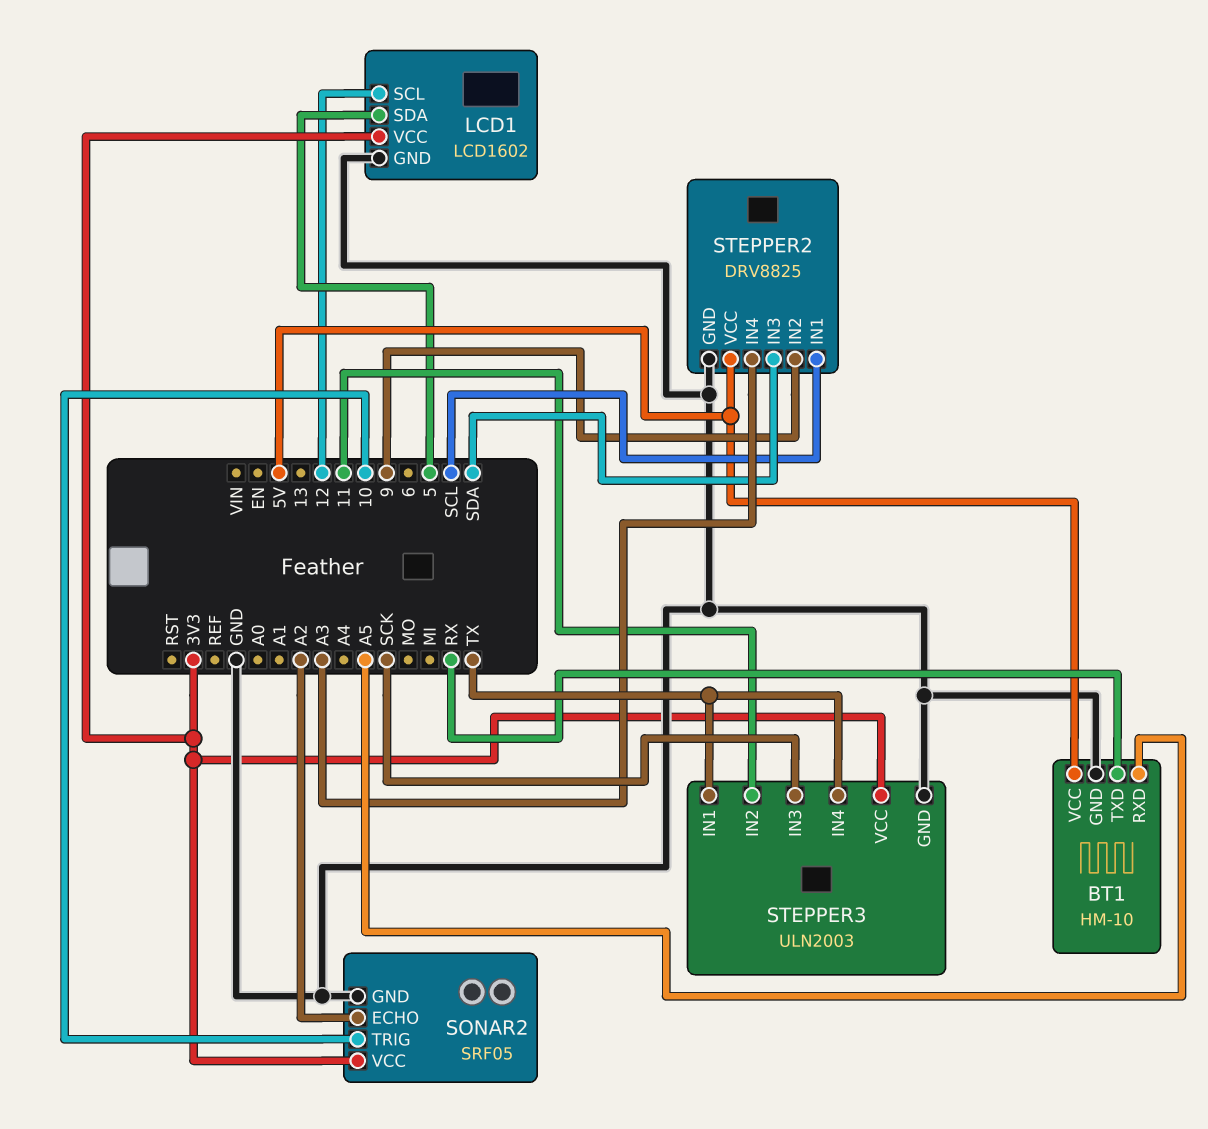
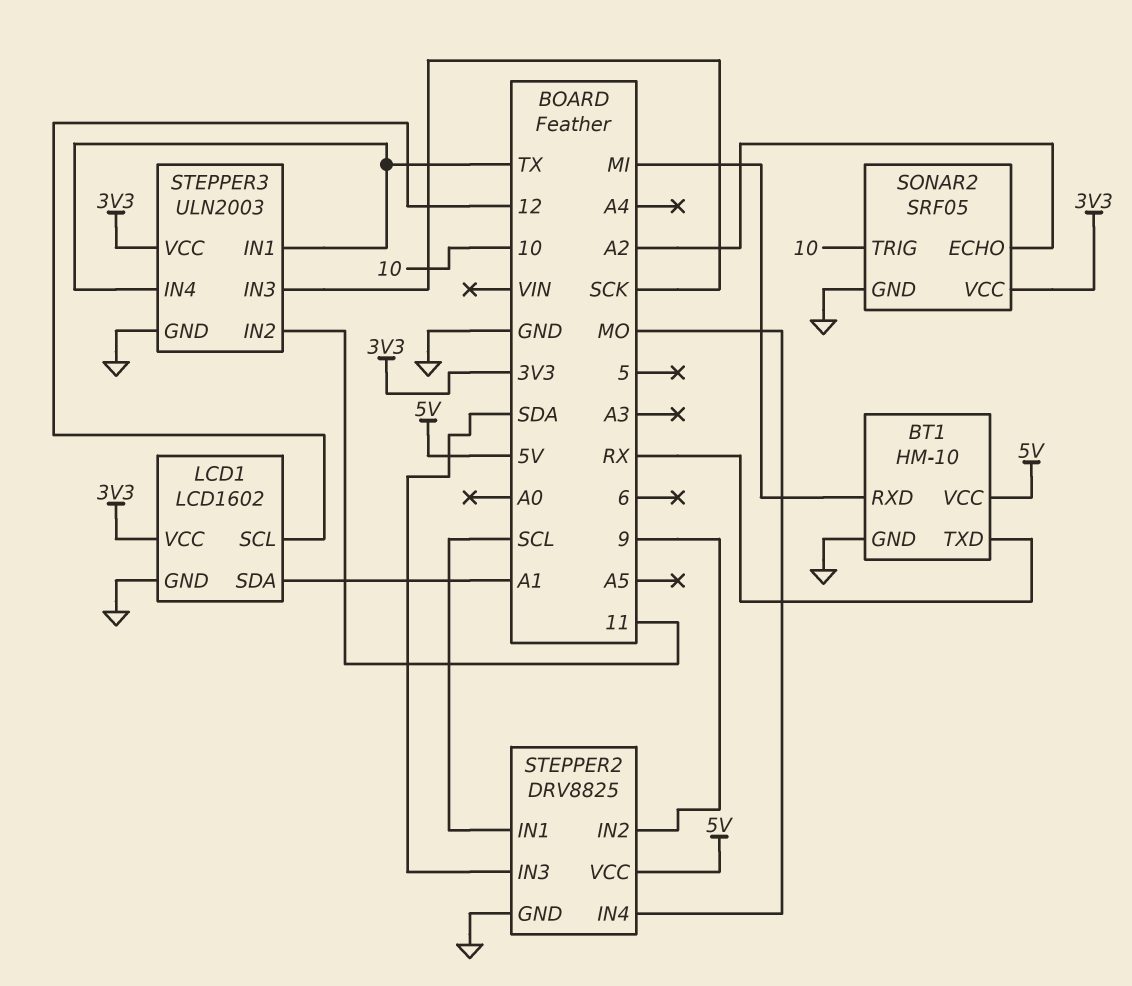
BT1 pin RXD: A5 -> MI
LCD1 pin SDA: 5 -> A1
STEPPER2 pin IN4: A3 -> MO

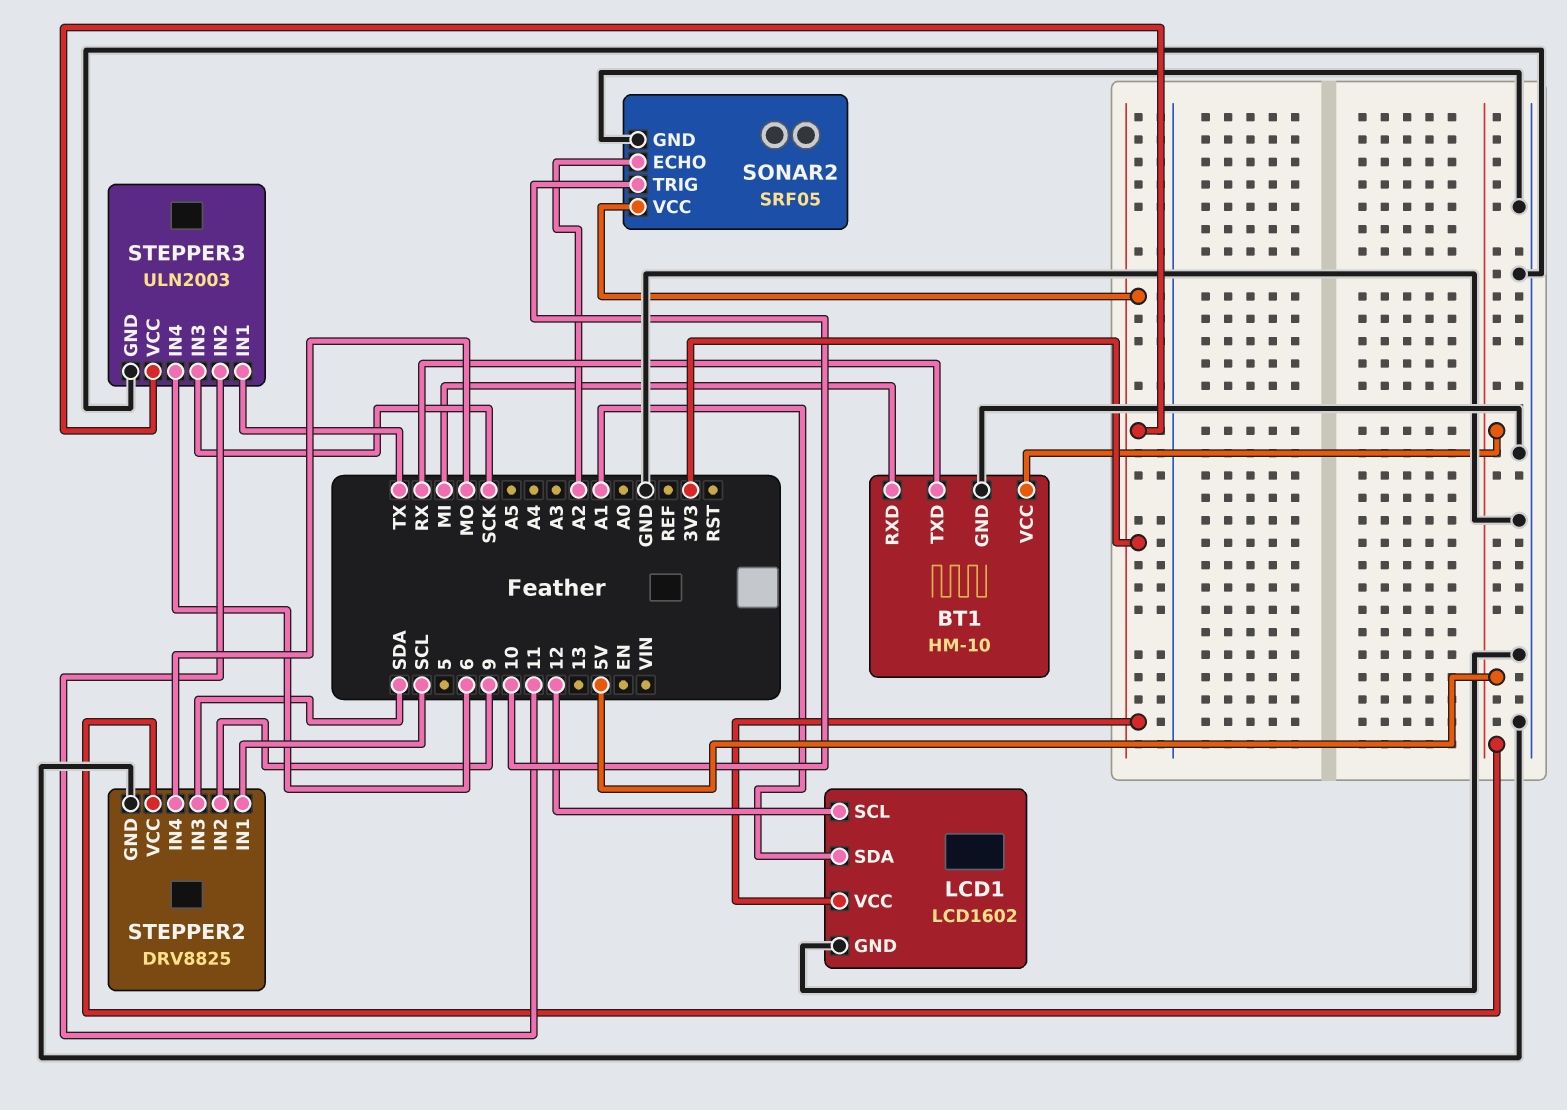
STEPPER3 pin IN4: TX -> 6

